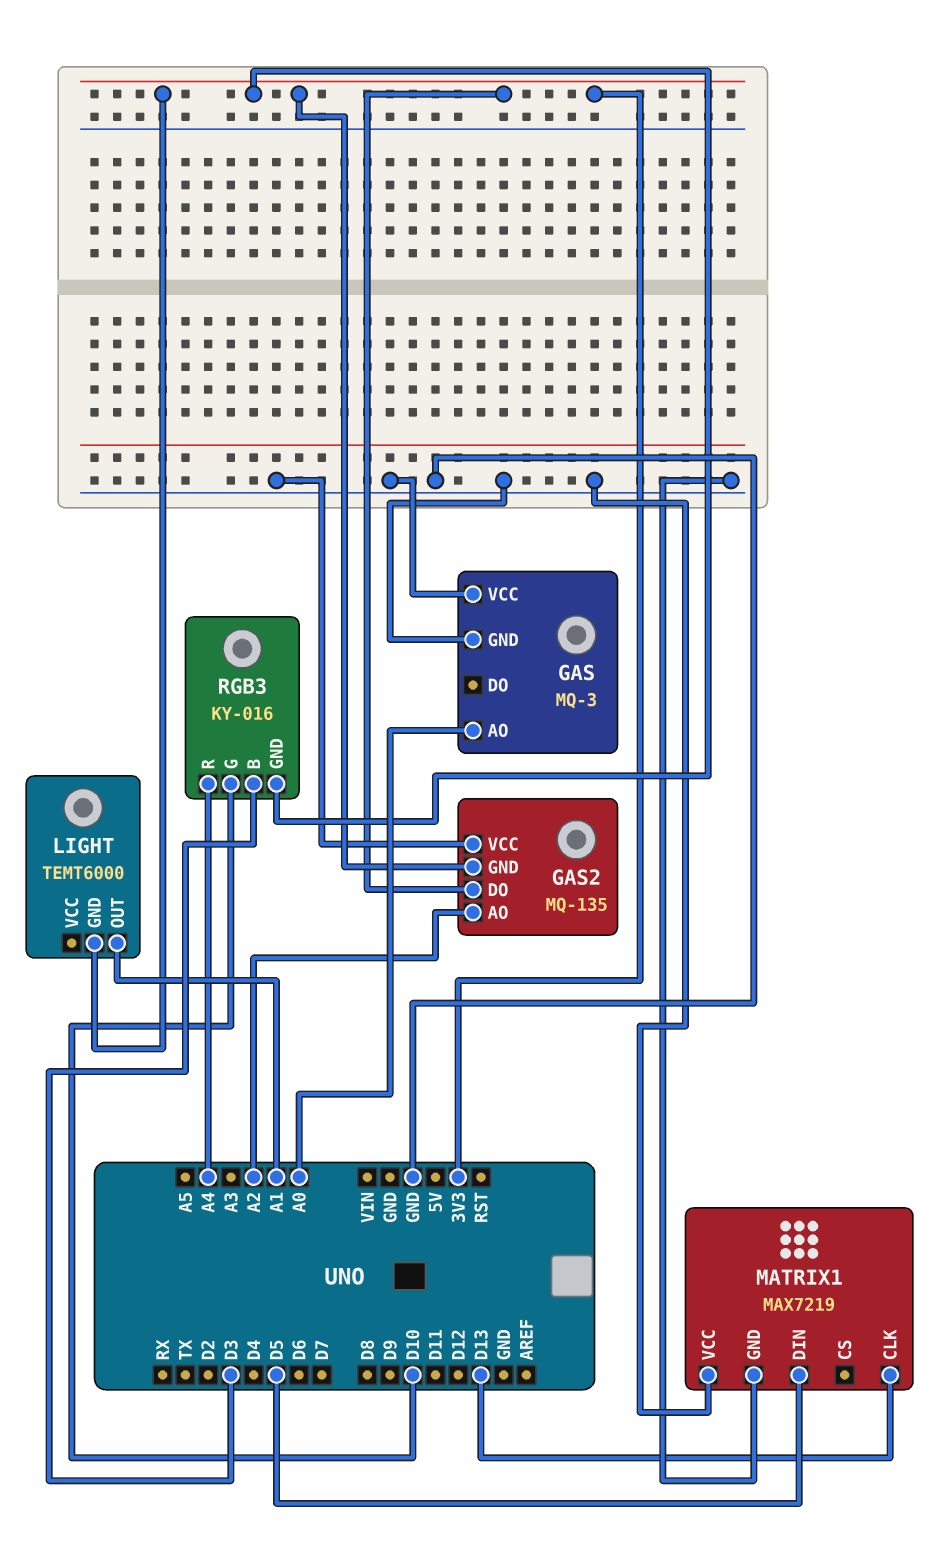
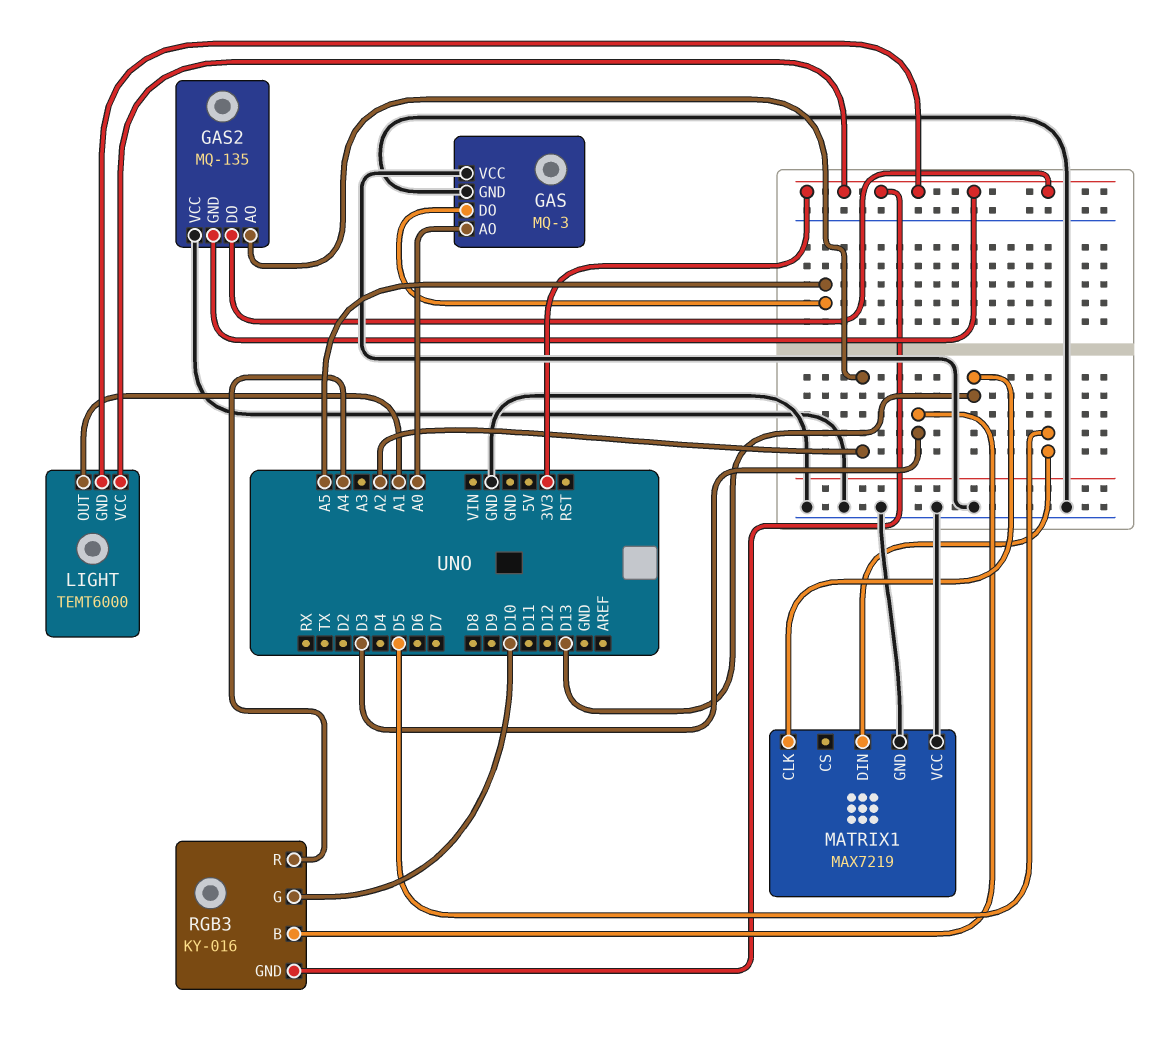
GAS pin DO: none -> A5
LIGHT pin VCC: none -> 3V3

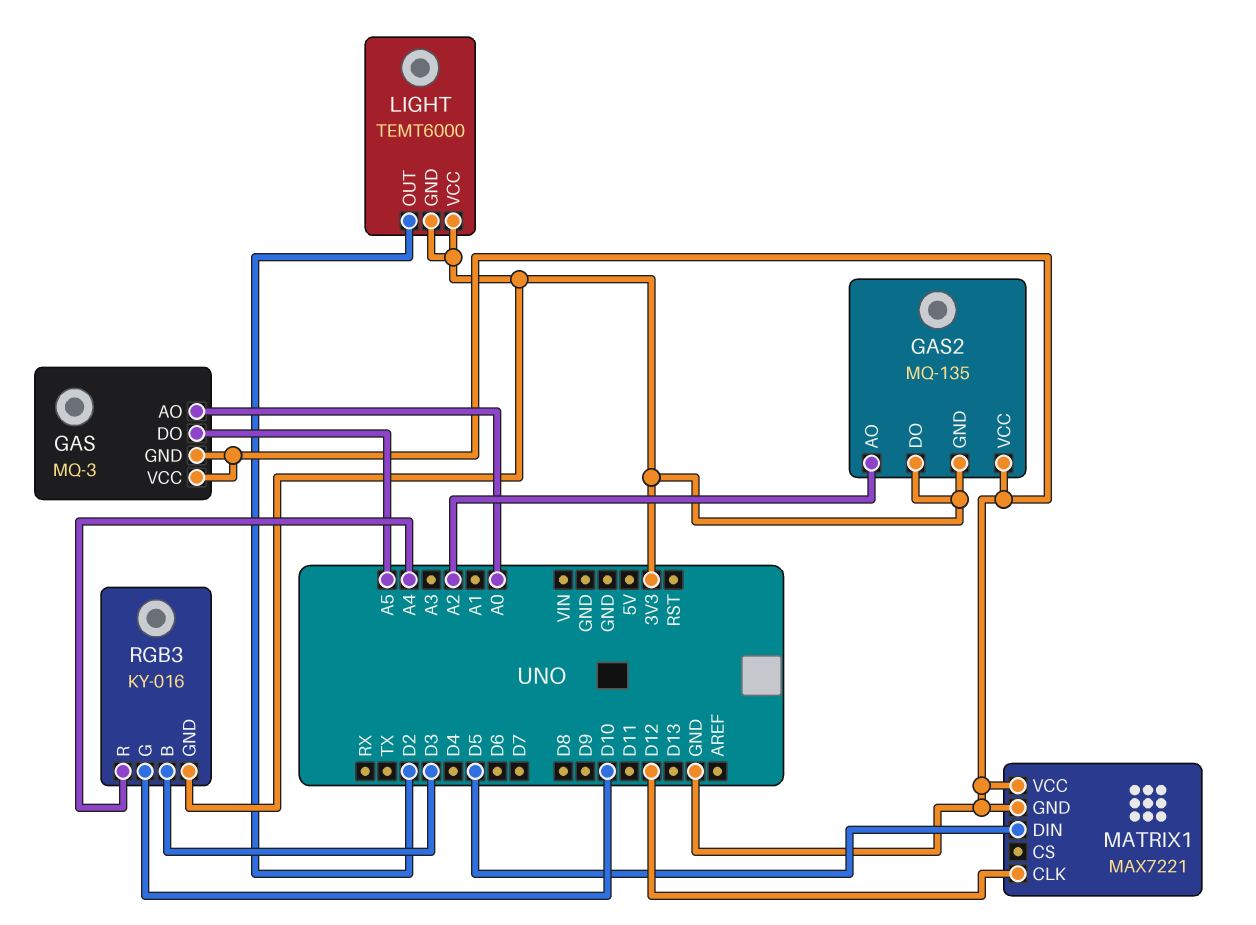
LIGHT pin OUT: A1 -> D2
MATRIX1: MAX7219 -> MAX7221
MATRIX1 pin CLK: D13 -> D12

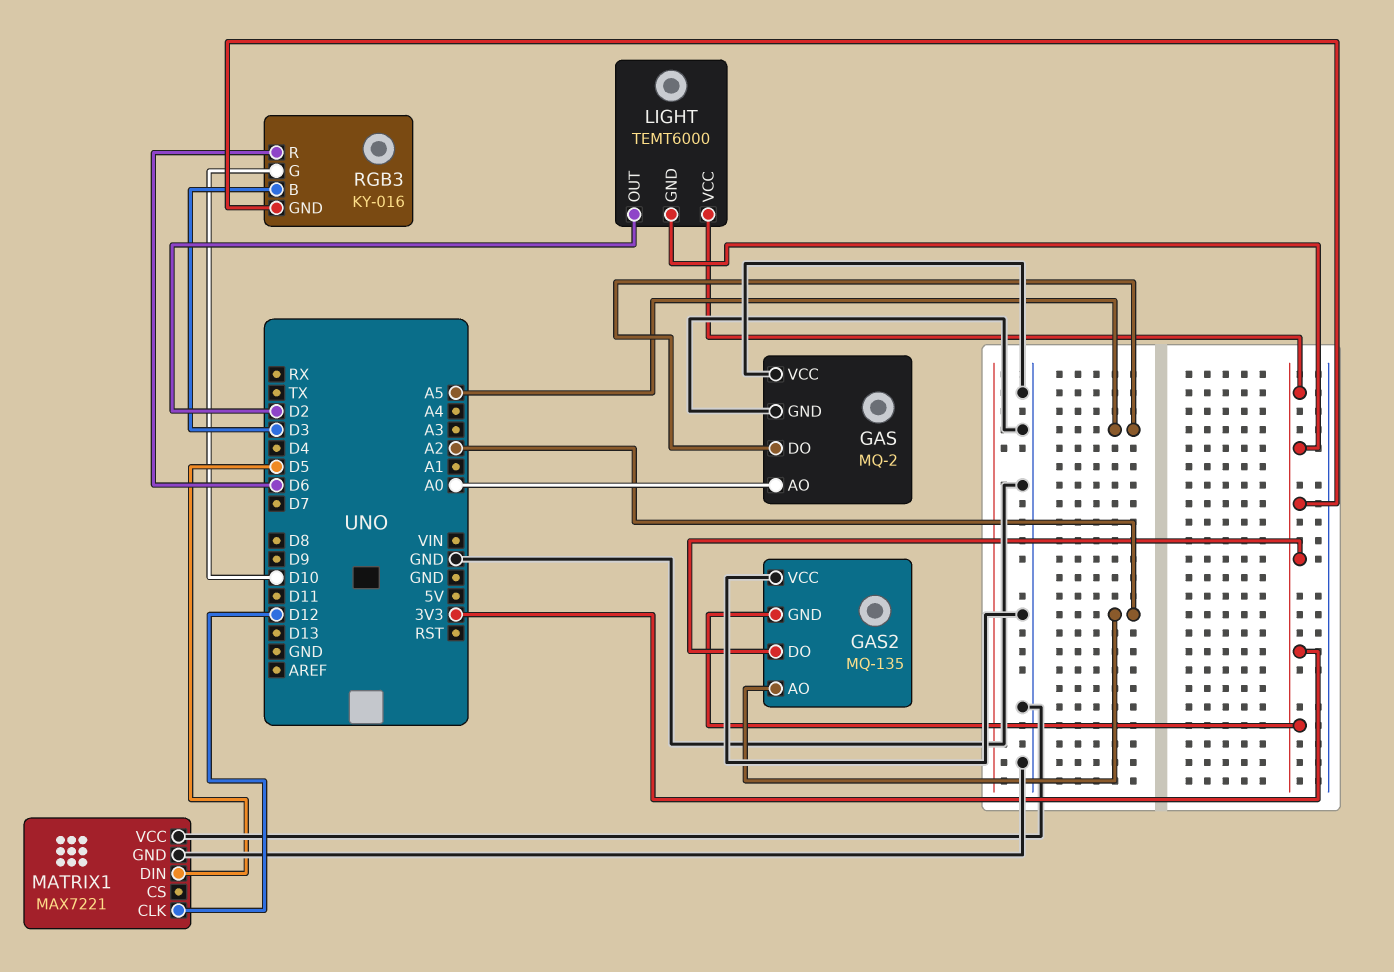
GAS: MQ-3 -> MQ-2
RGB3 pin R: A4 -> D6

